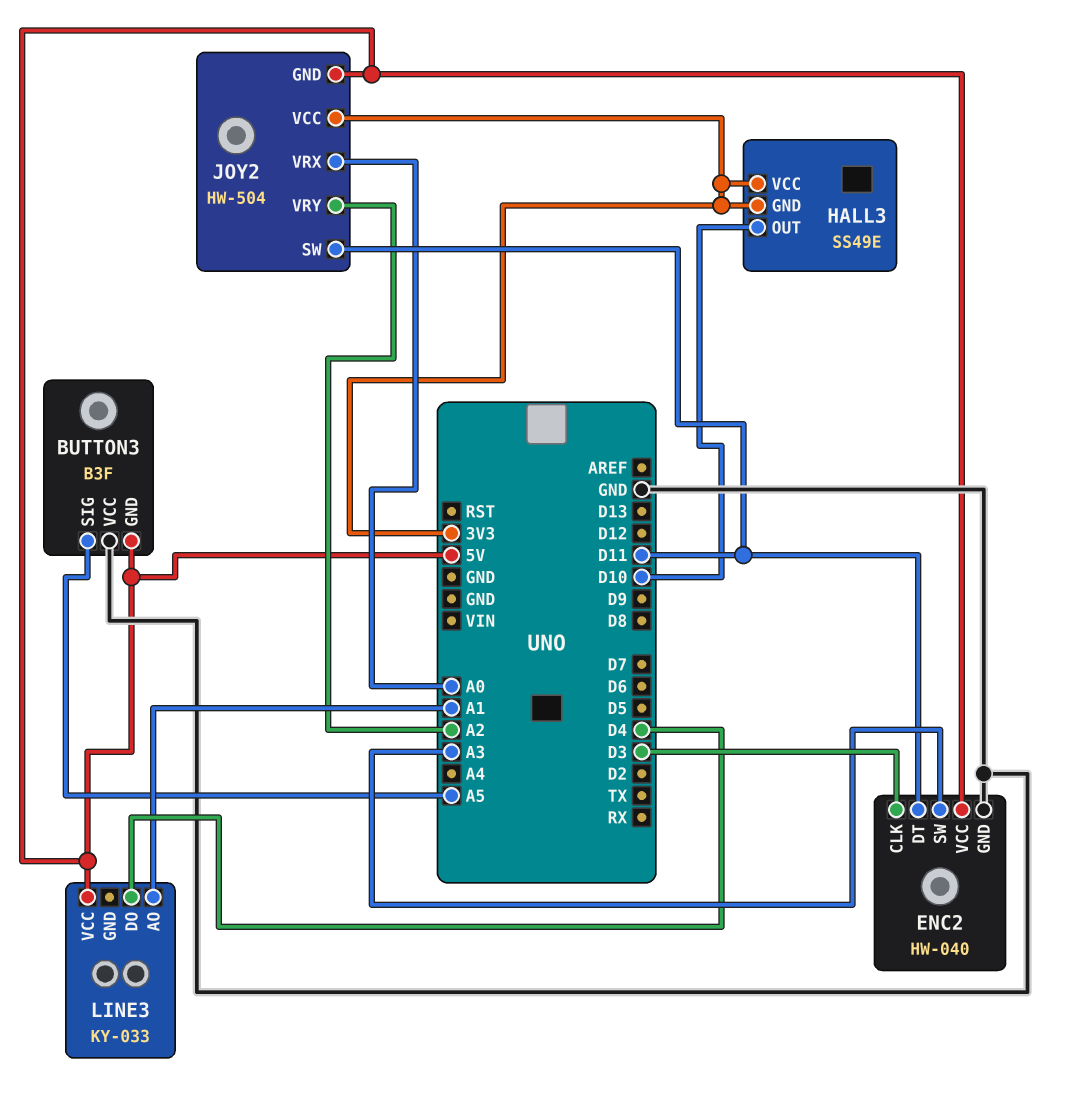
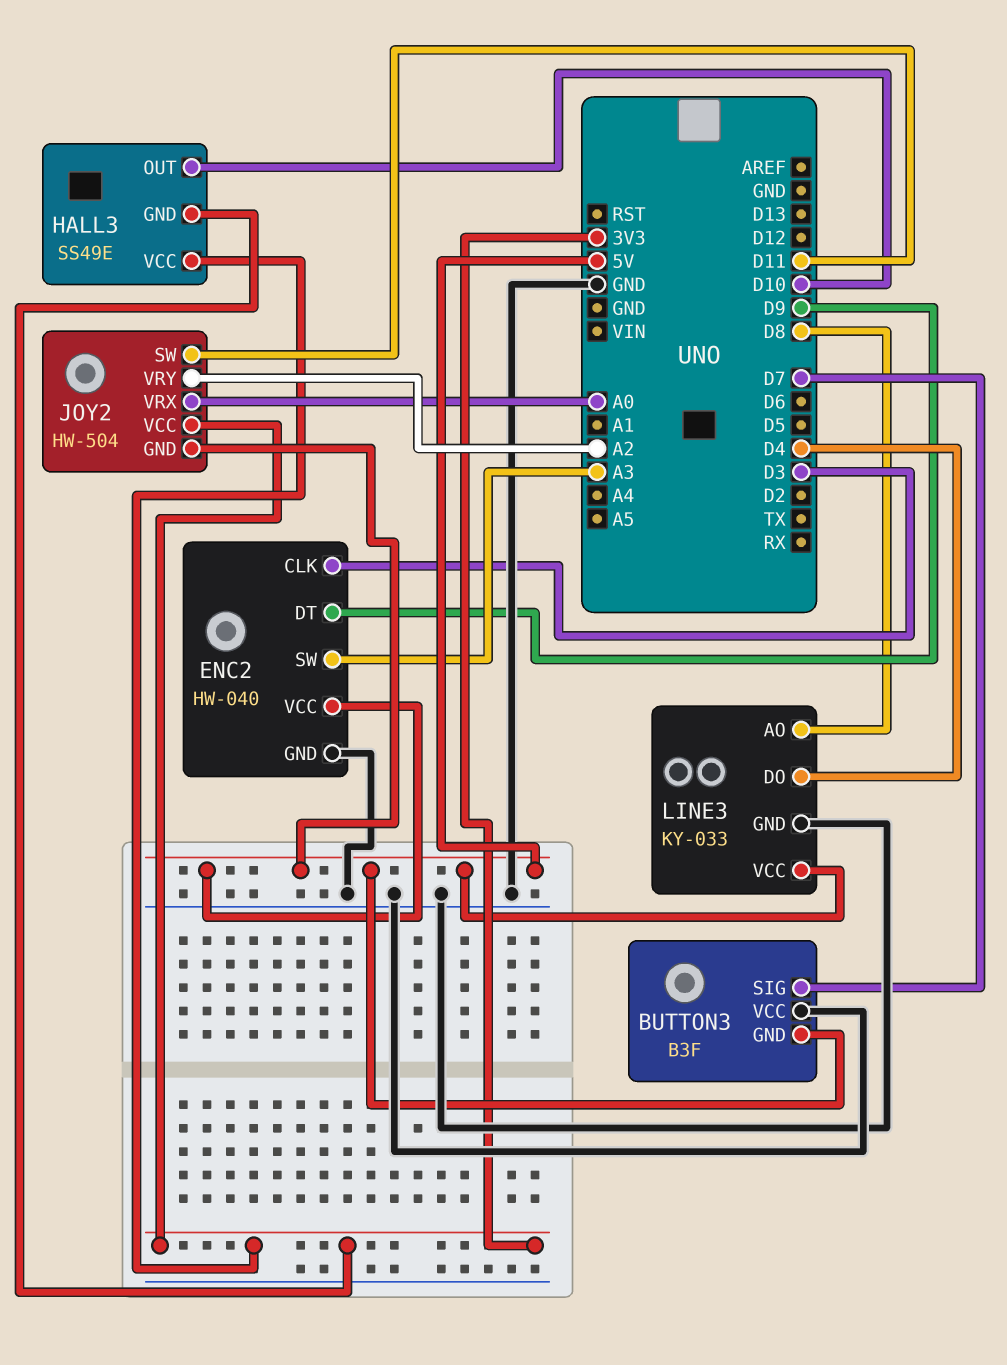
BUTTON3 pin SIG: A5 -> D7
ENC2 pin DT: D11 -> D9
LINE3 pin AO: A1 -> D8
LINE3 pin GND: none -> GND

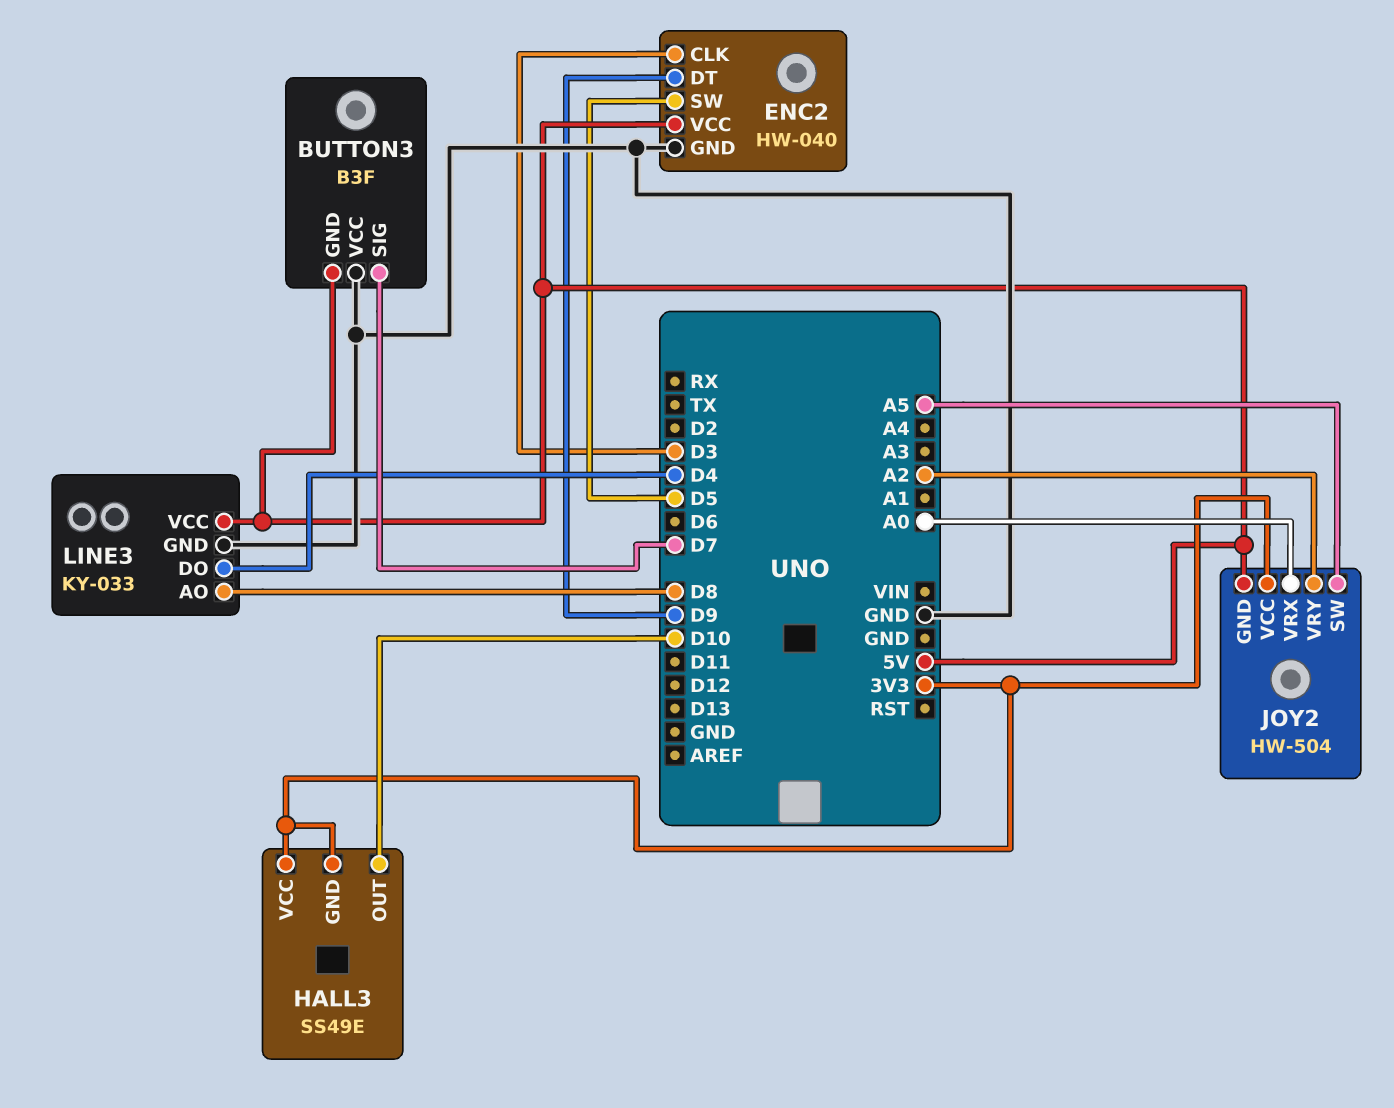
ENC2 pin SW: A3 -> D5
JOY2 pin SW: D11 -> A5

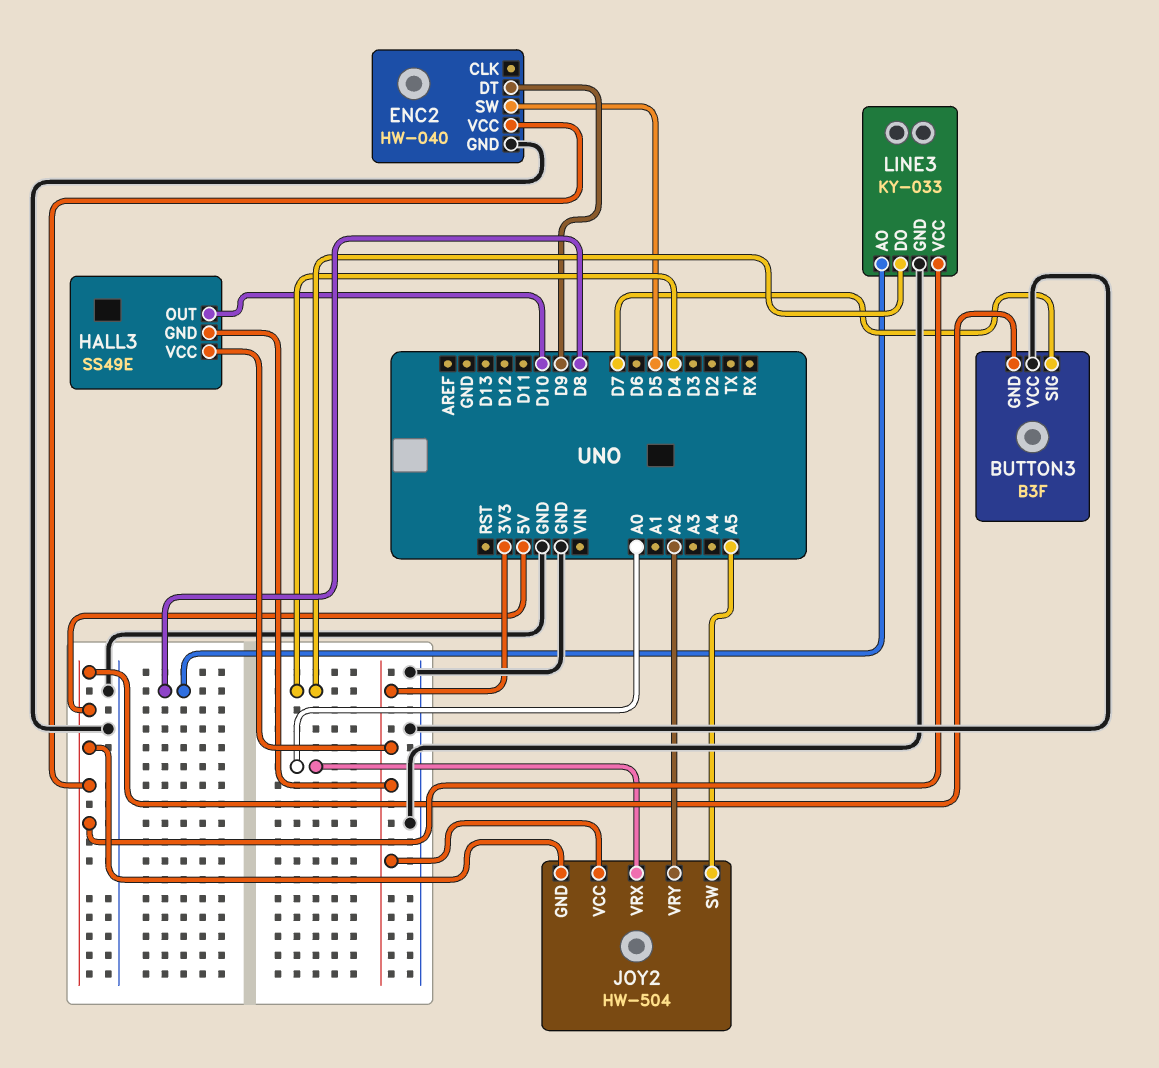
ENC2 pin CLK: D3 -> none

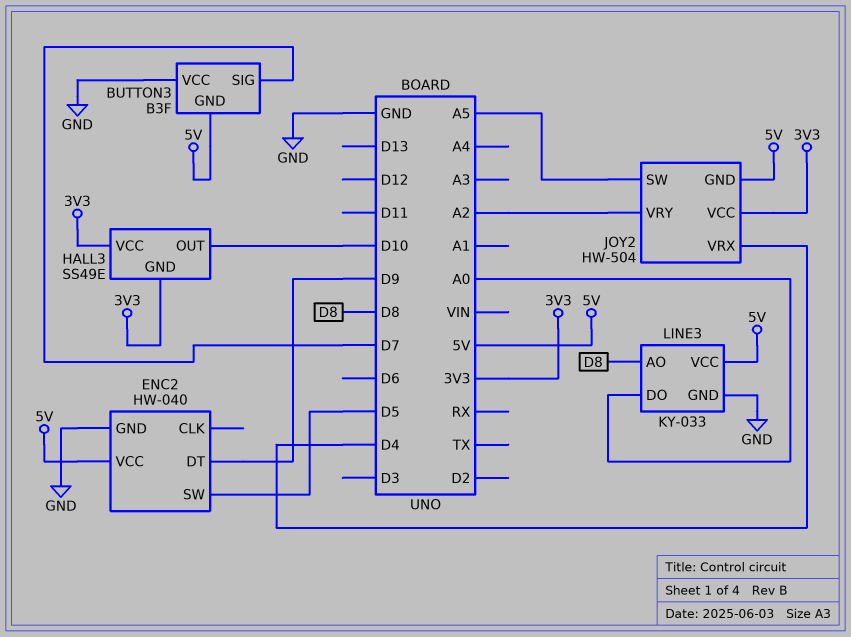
JOY2 pin VRX: A0 -> D4
LINE3 pin DO: D4 -> A0

